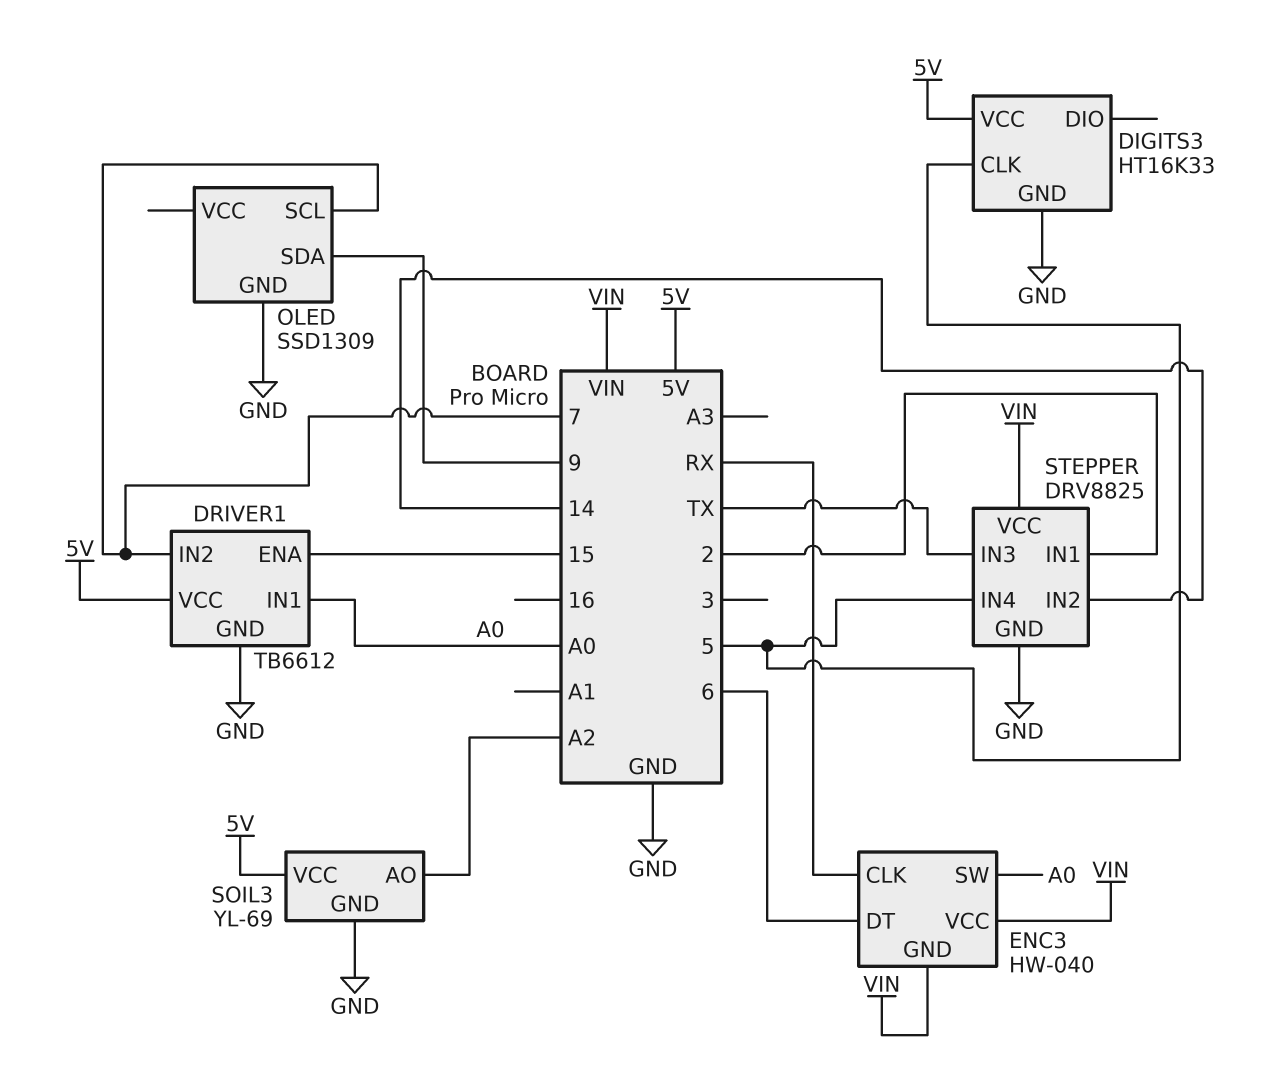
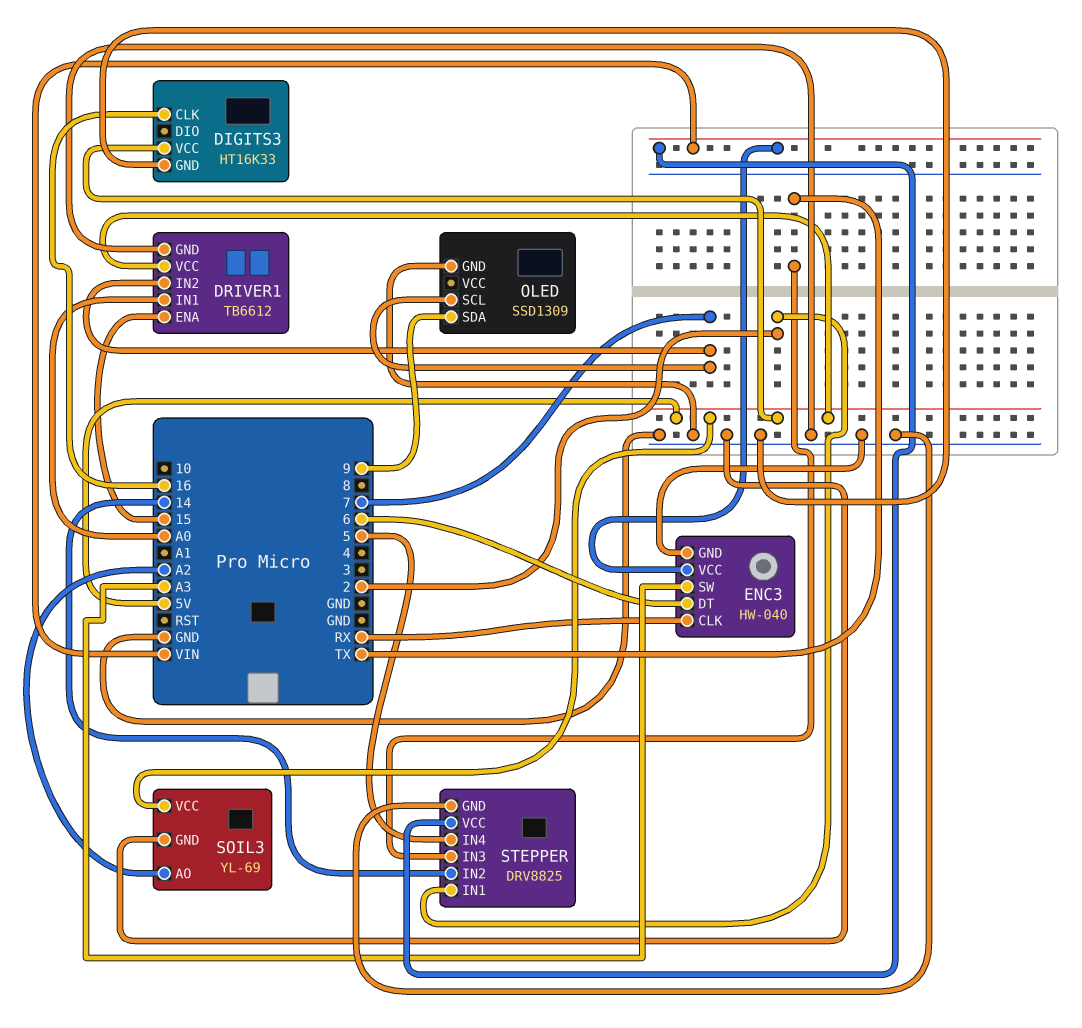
DIGITS3 pin CLK: 5 -> 16
ENC3 pin GND: VIN -> GND
ENC3 pin SW: A0 -> A3

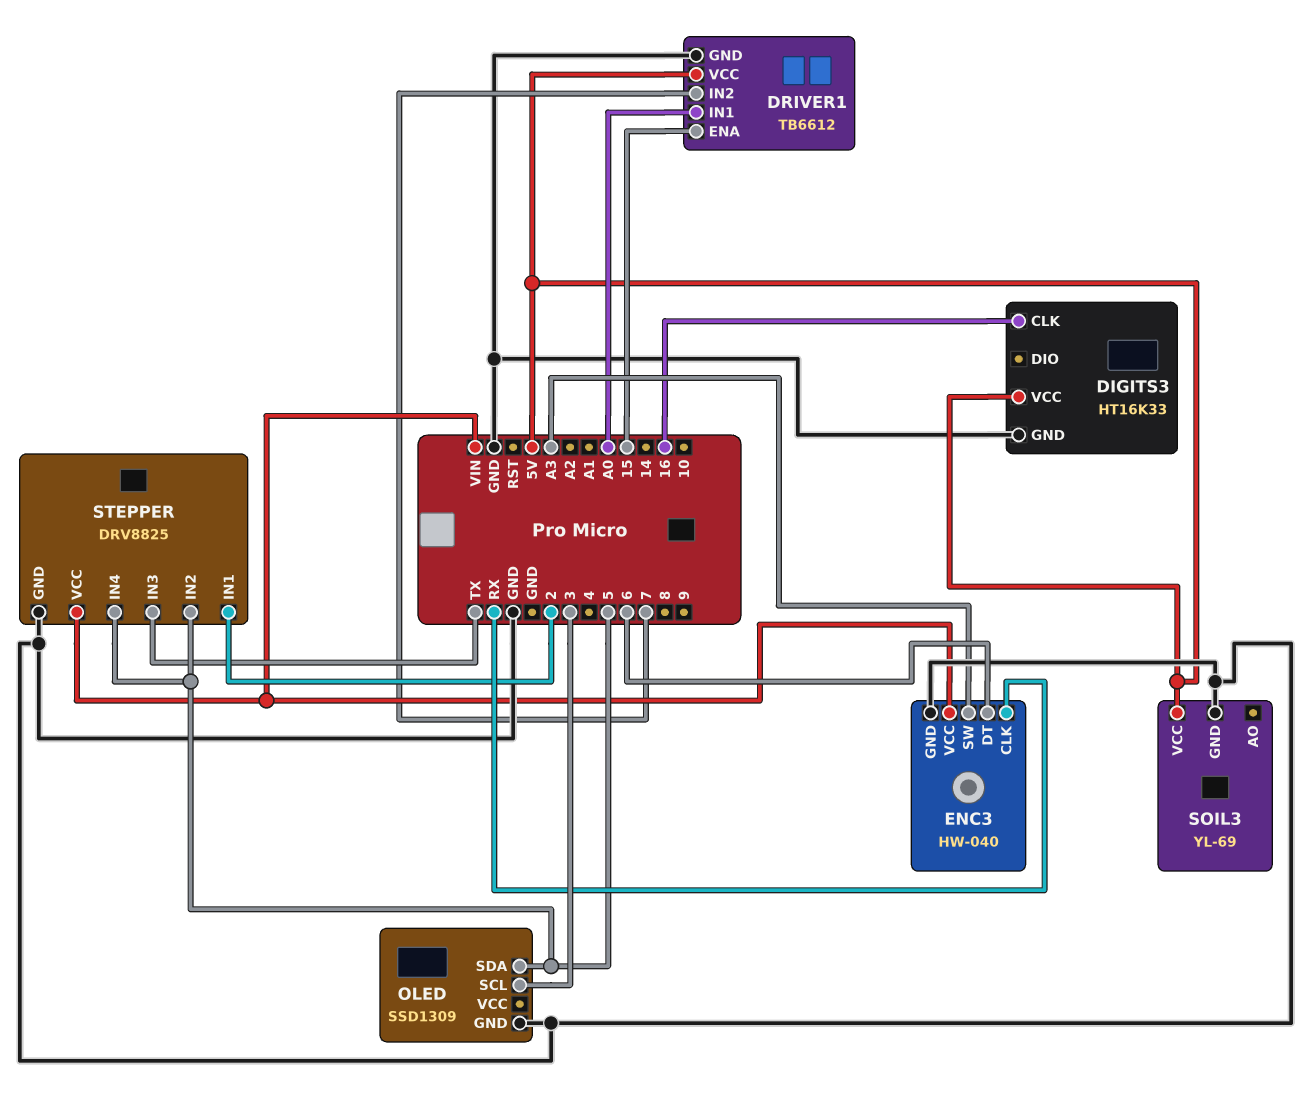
OLED pin SCL: 7 -> 3
OLED pin SDA: 9 -> 5
SOIL3 pin AO: A2 -> none
STEPPER pin IN2: 14 -> 5

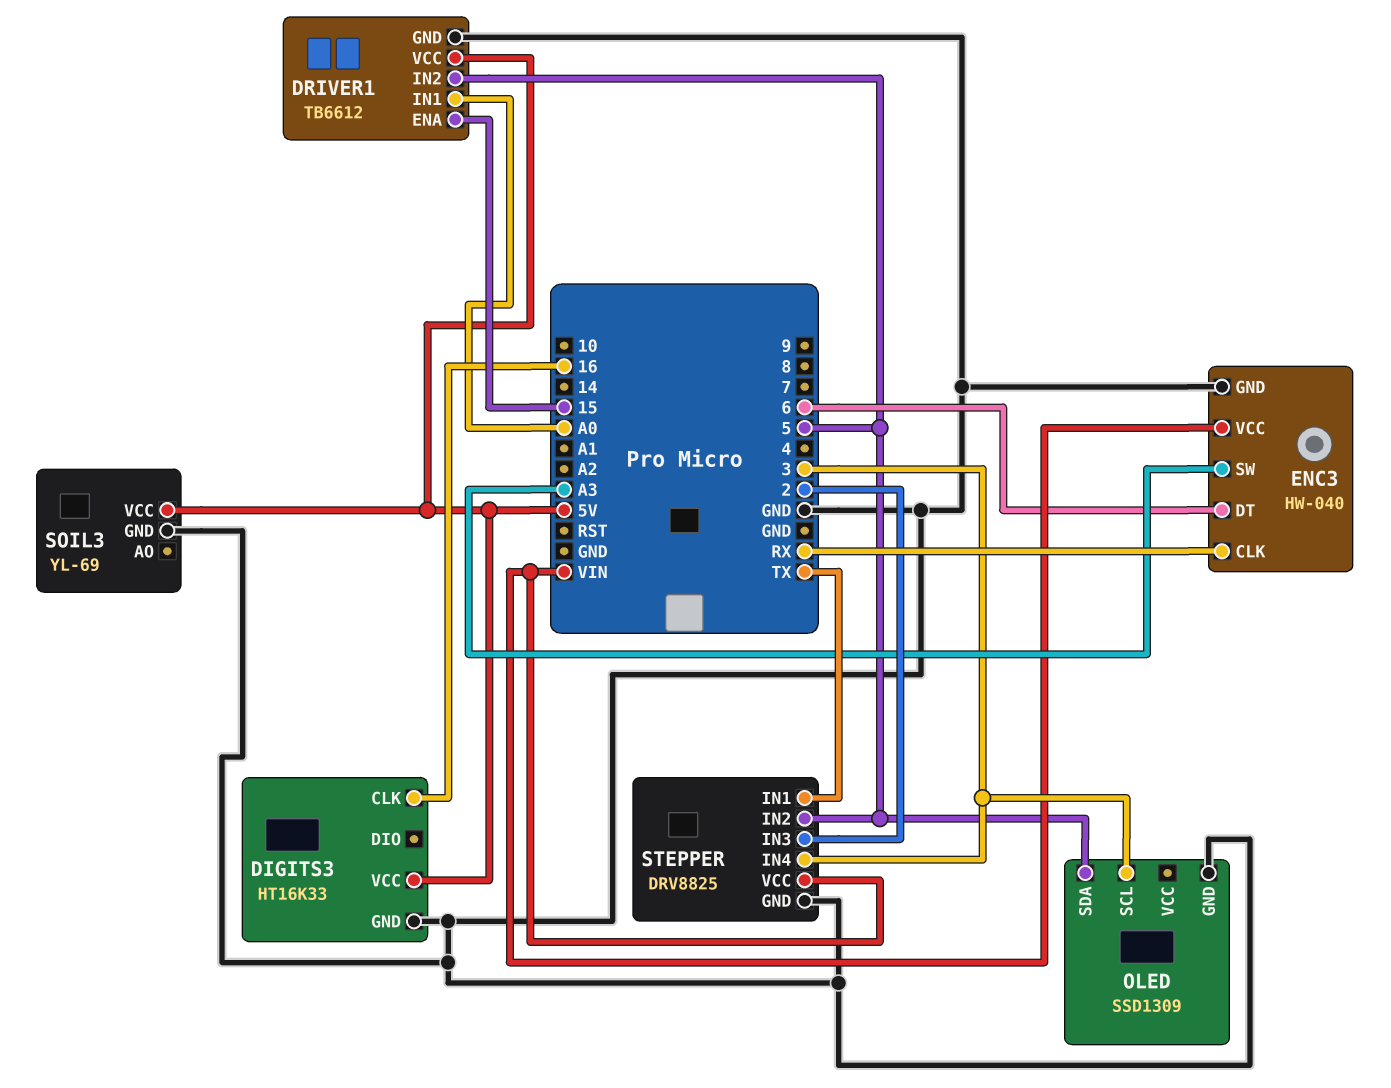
DRIVER1 pin IN2: 7 -> 5
STEPPER pin IN1: 2 -> TX
STEPPER pin IN3: TX -> 2
STEPPER pin IN4: 5 -> 3

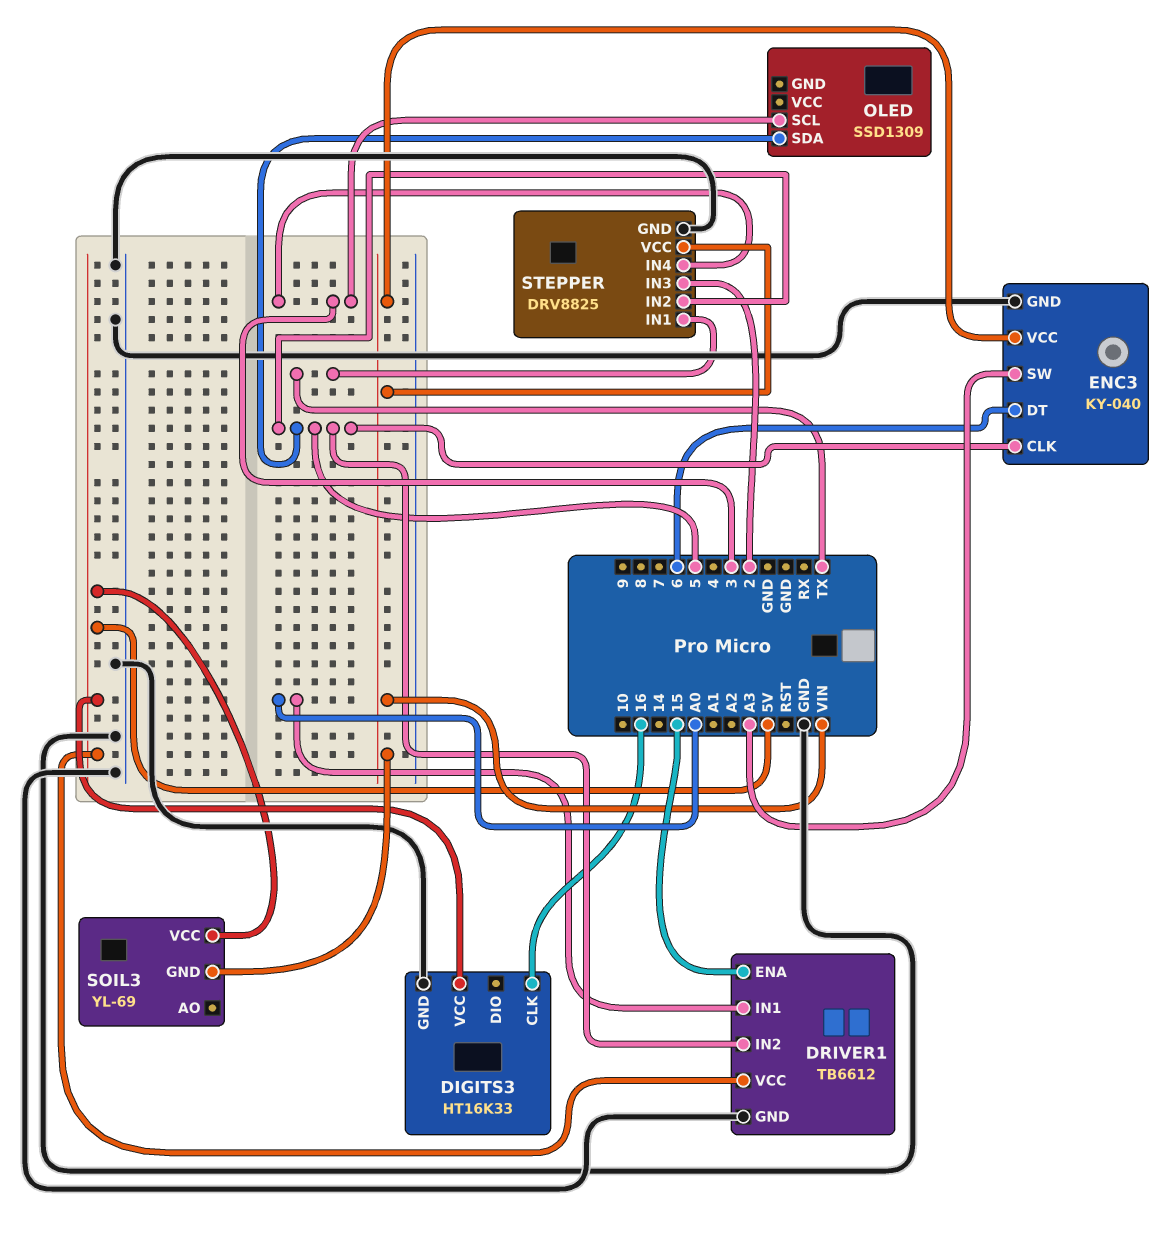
ENC3: HW-040 -> KY-040
ENC3 pin CLK: RX -> 5
OLED pin GND: GND -> none
SOIL3 pin GND: GND -> VIN

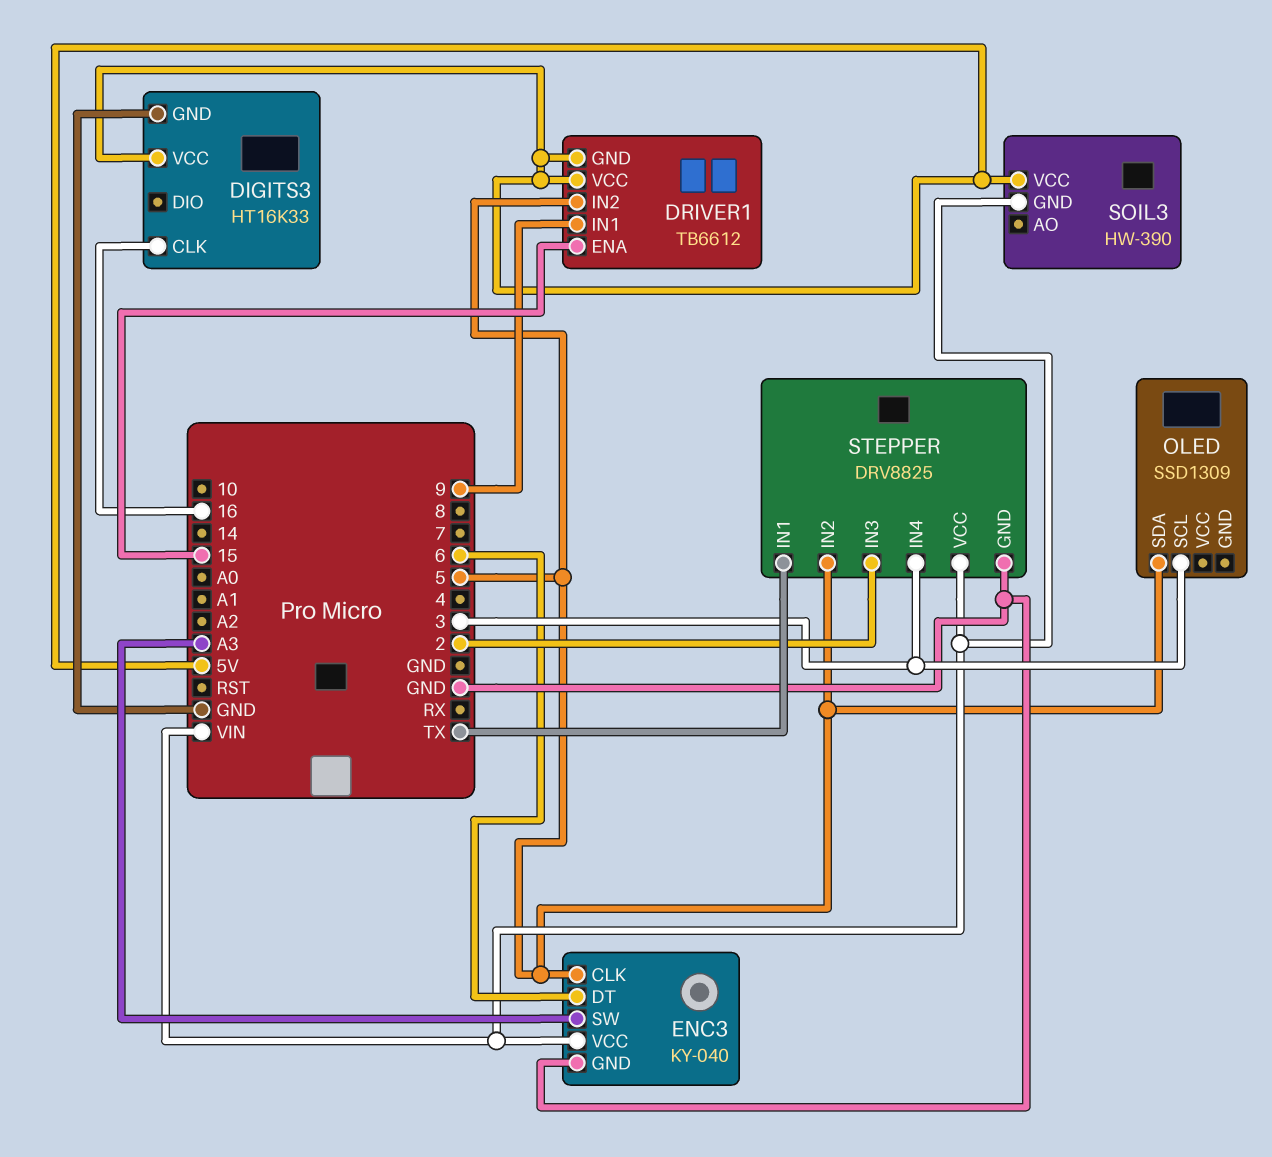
DRIVER1 pin GND: GND -> 5V
DRIVER1 pin IN1: A0 -> 9
SOIL3: YL-69 -> HW-390

